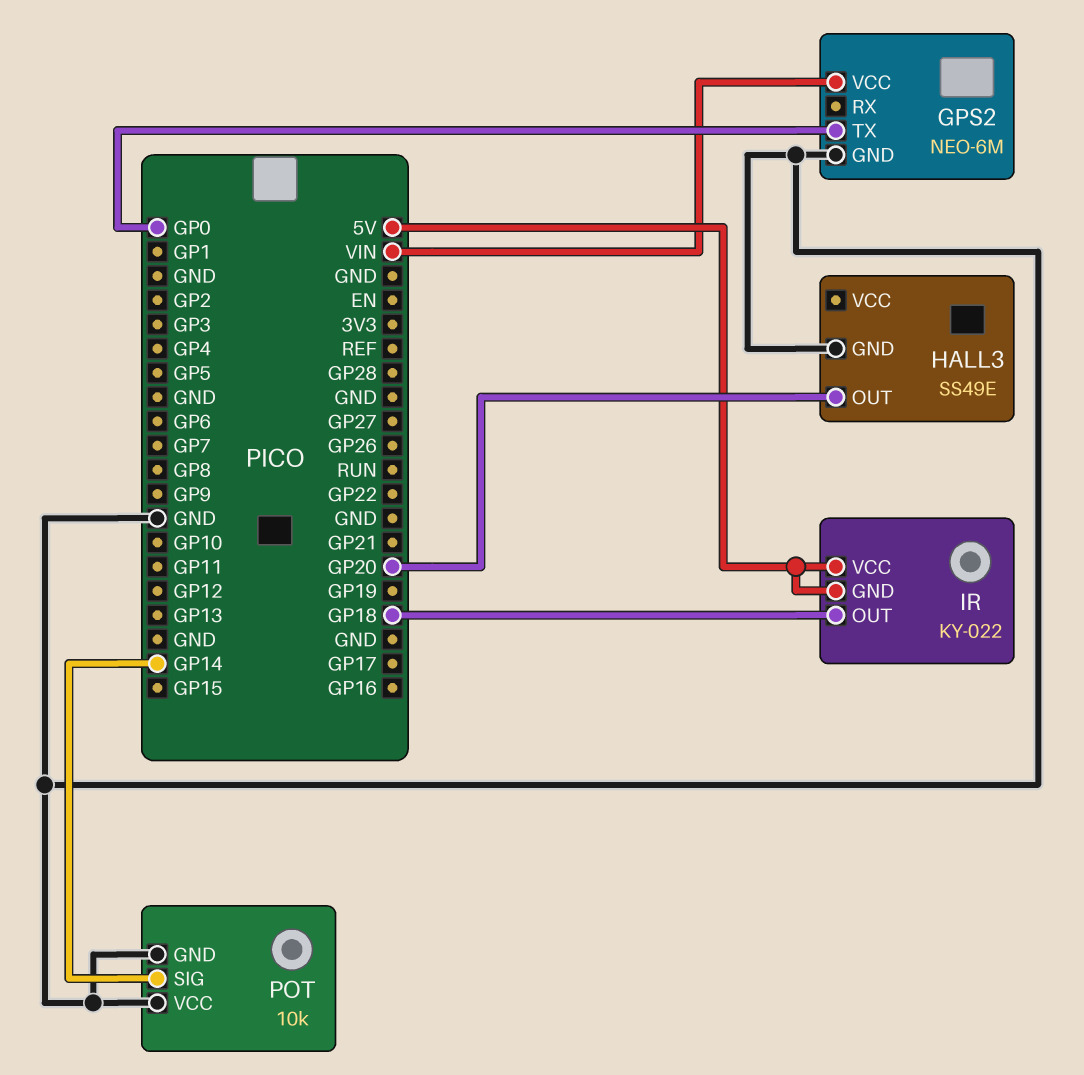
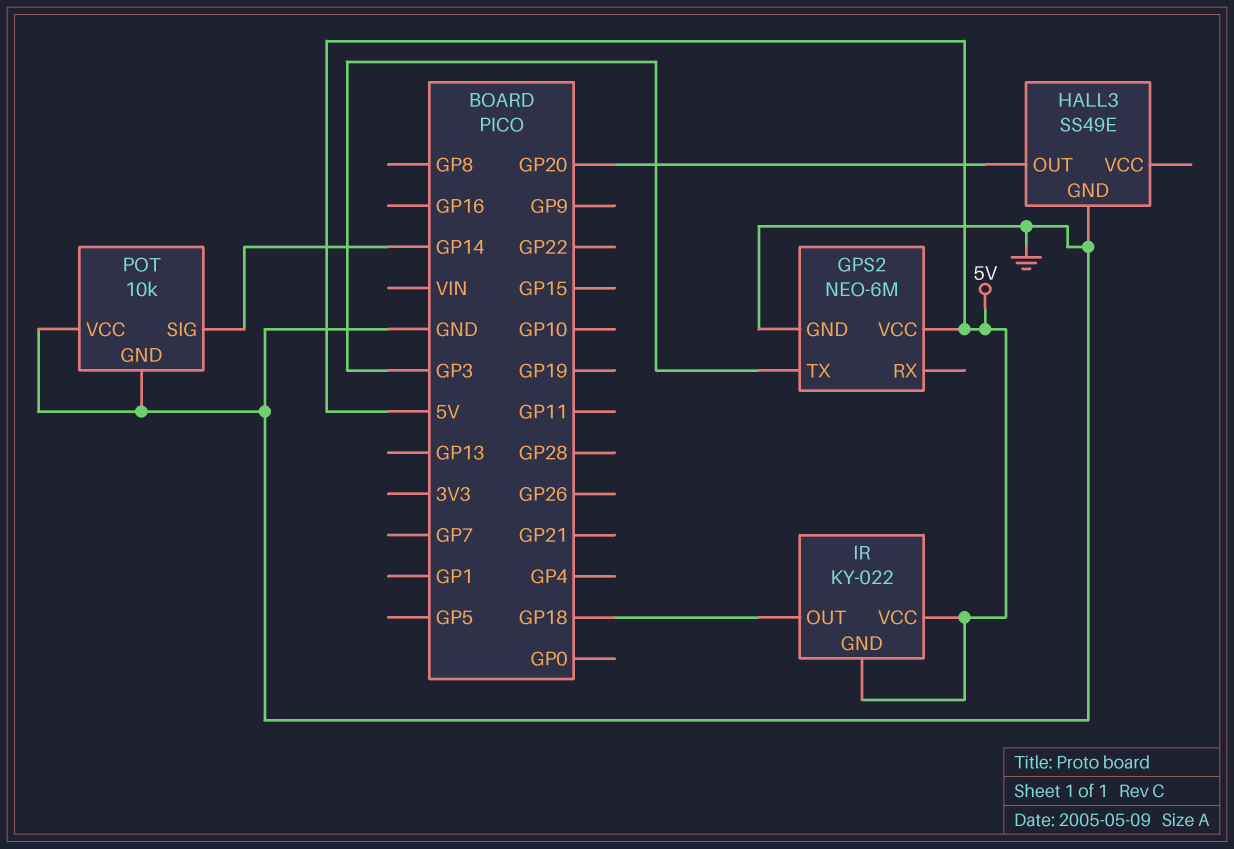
GPS2 pin TX: GP0 -> GP3
GPS2 pin VCC: VIN -> 5V

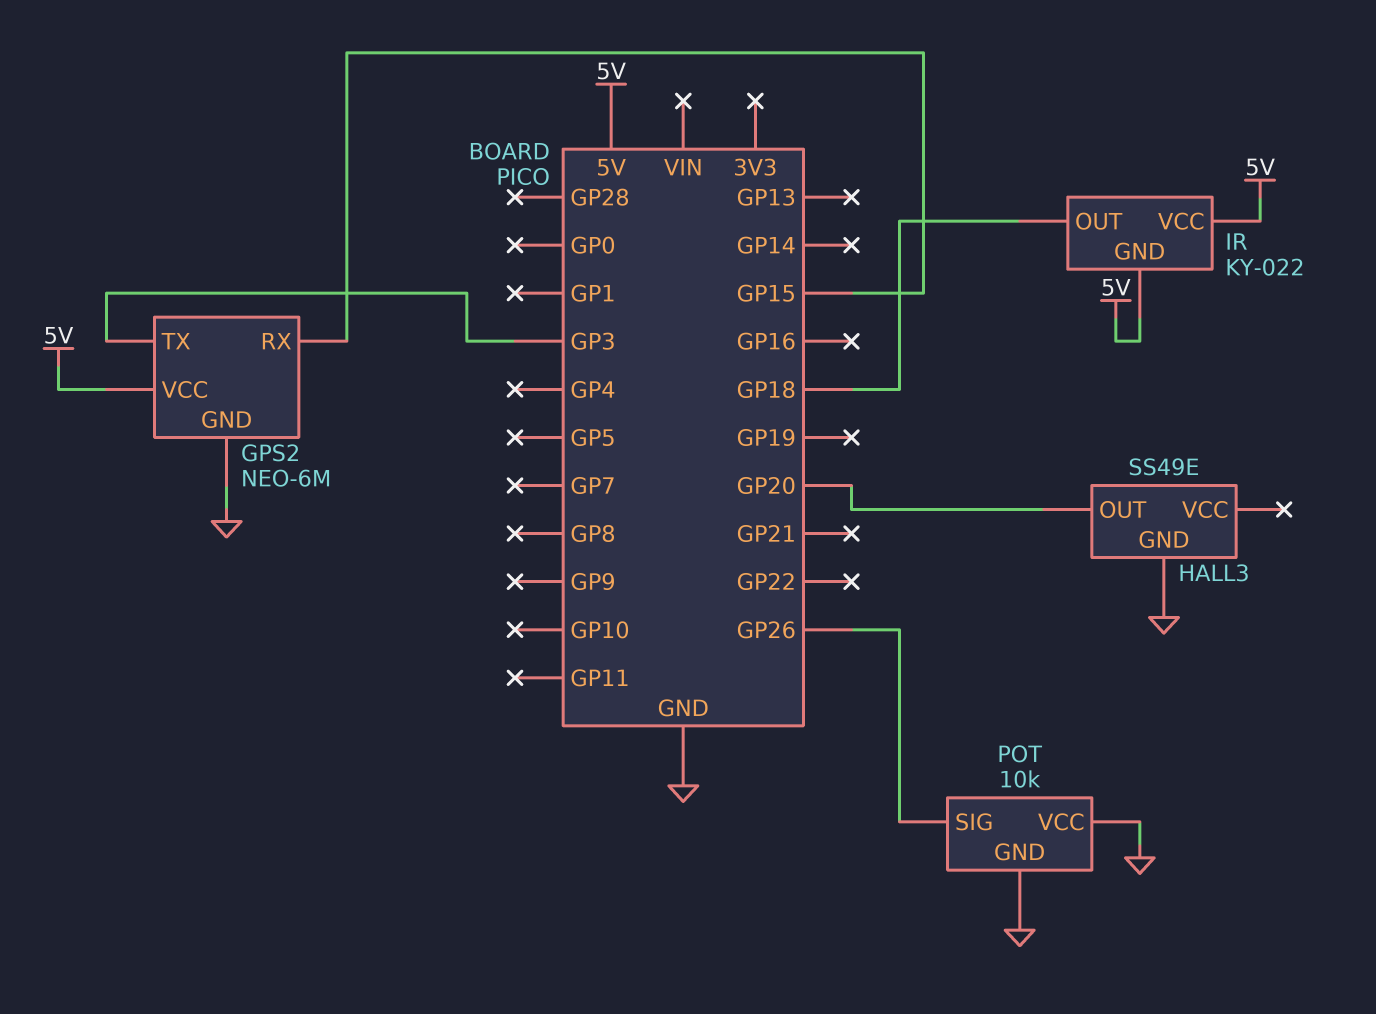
GPS2 pin RX: none -> GP15
POT pin SIG: GP14 -> GP26

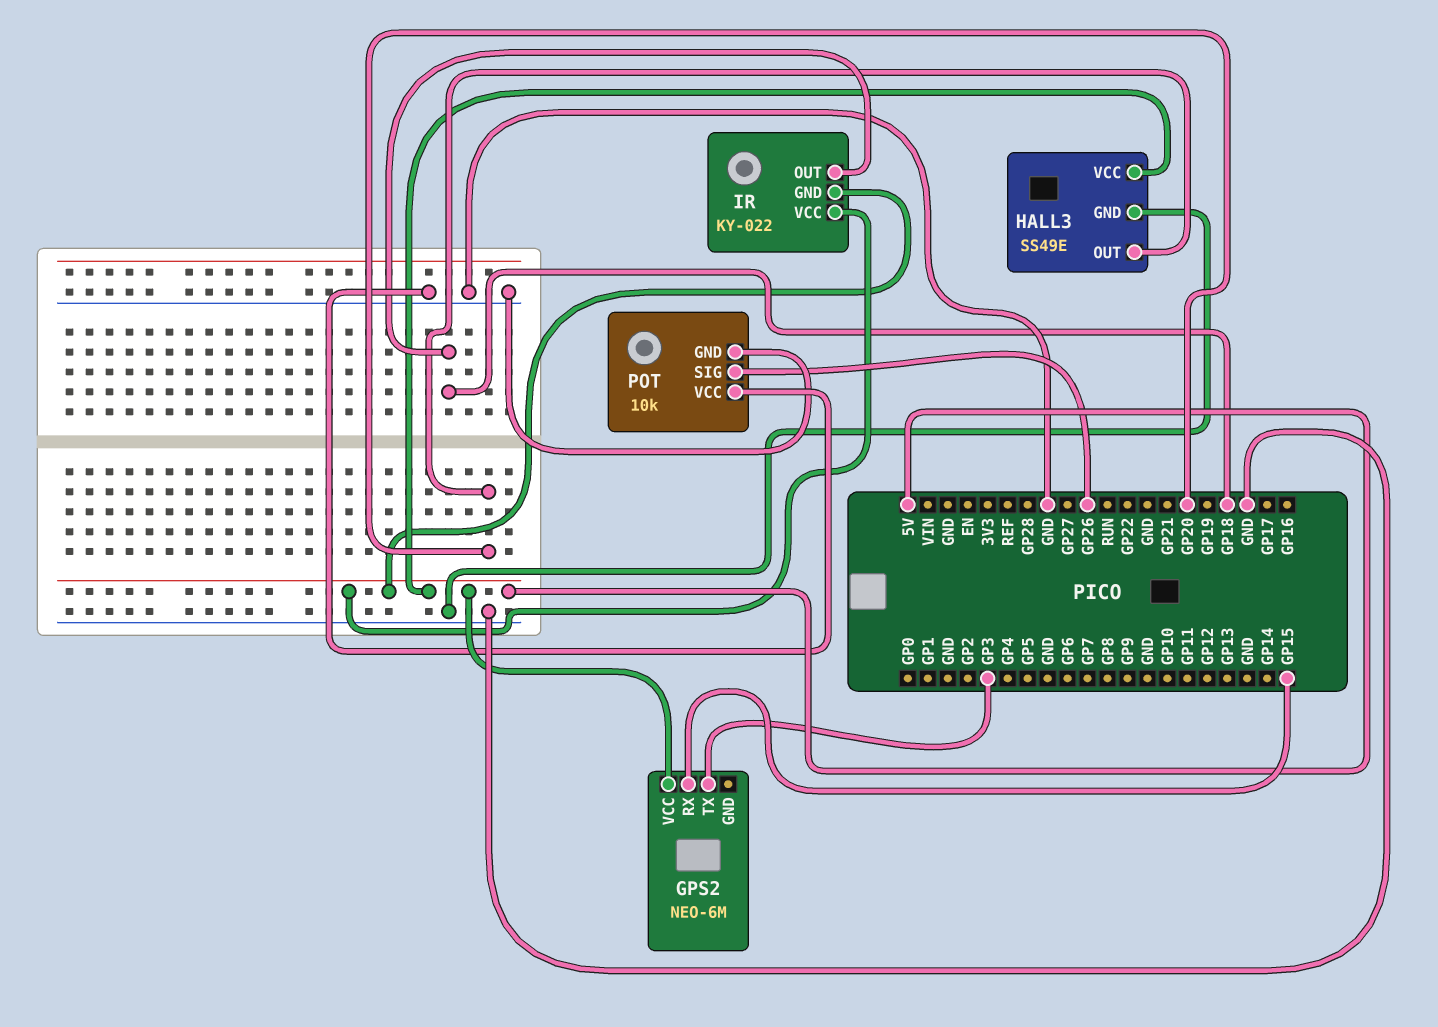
GPS2 pin GND: GND -> none
HALL3 pin VCC: none -> 5V

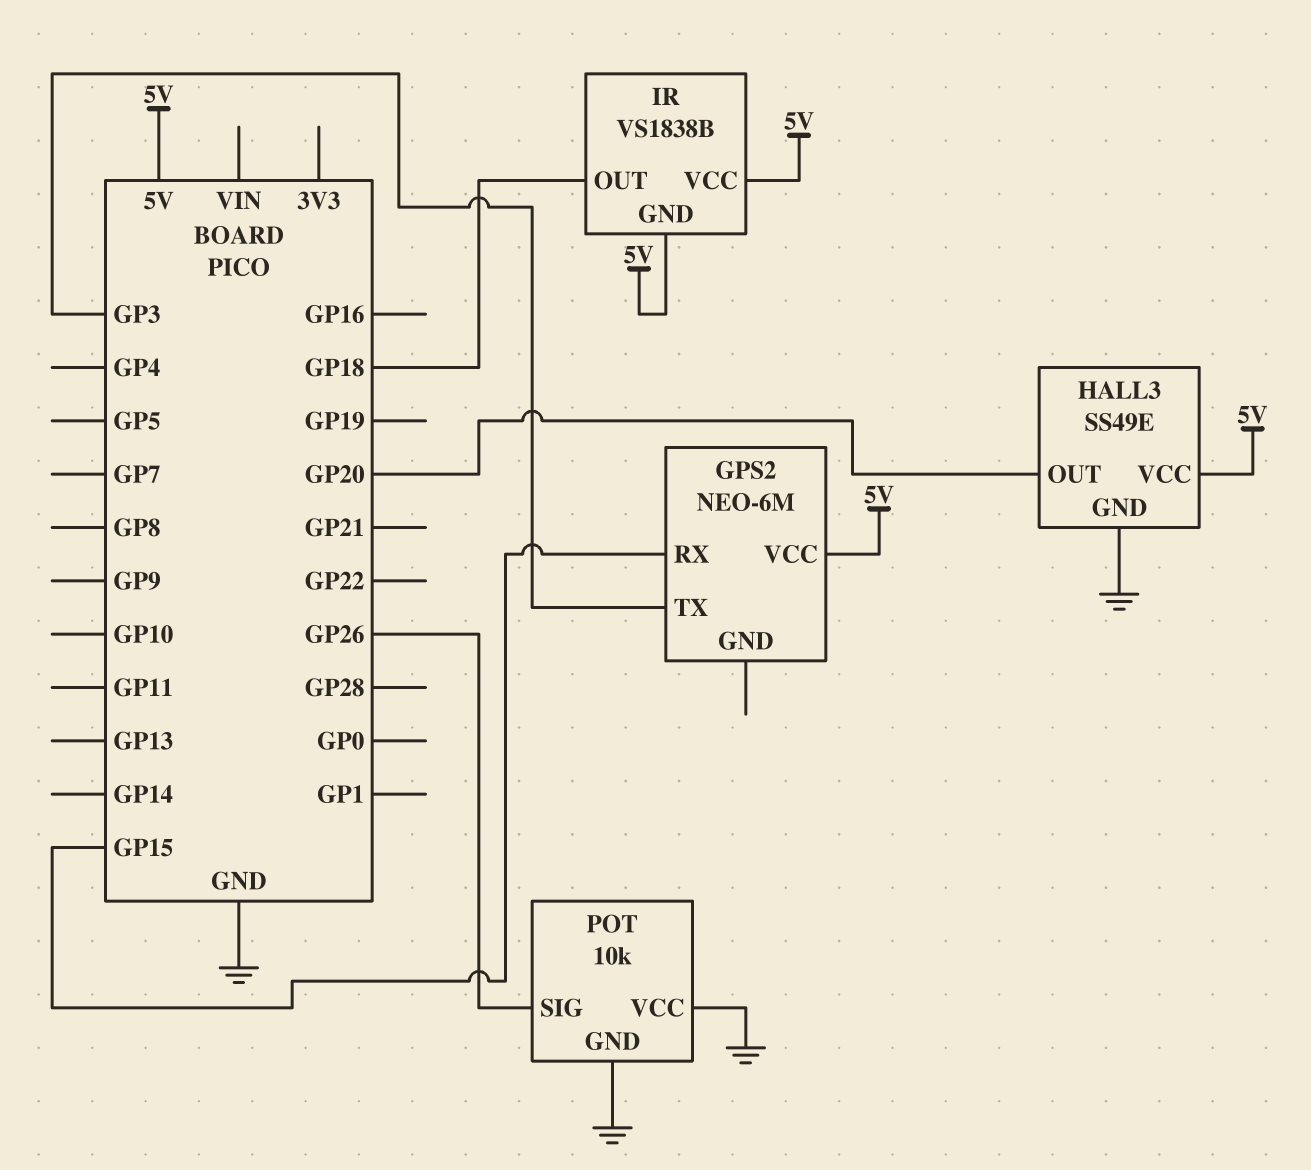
IR: KY-022 -> VS1838B

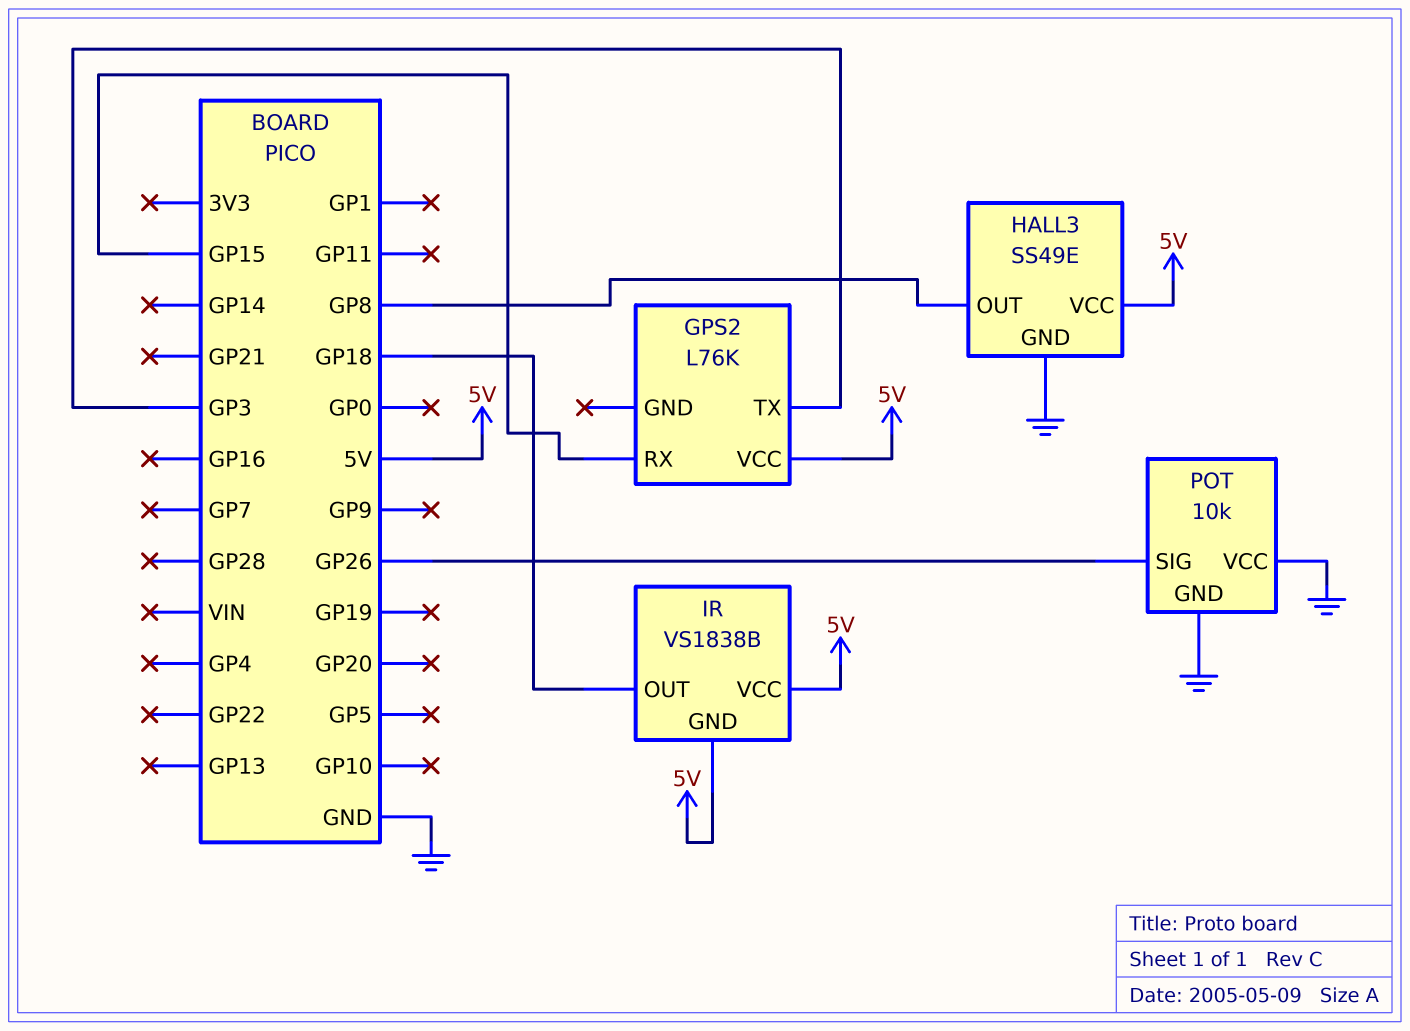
GPS2: NEO-6M -> L76K
HALL3 pin OUT: GP20 -> GP8

